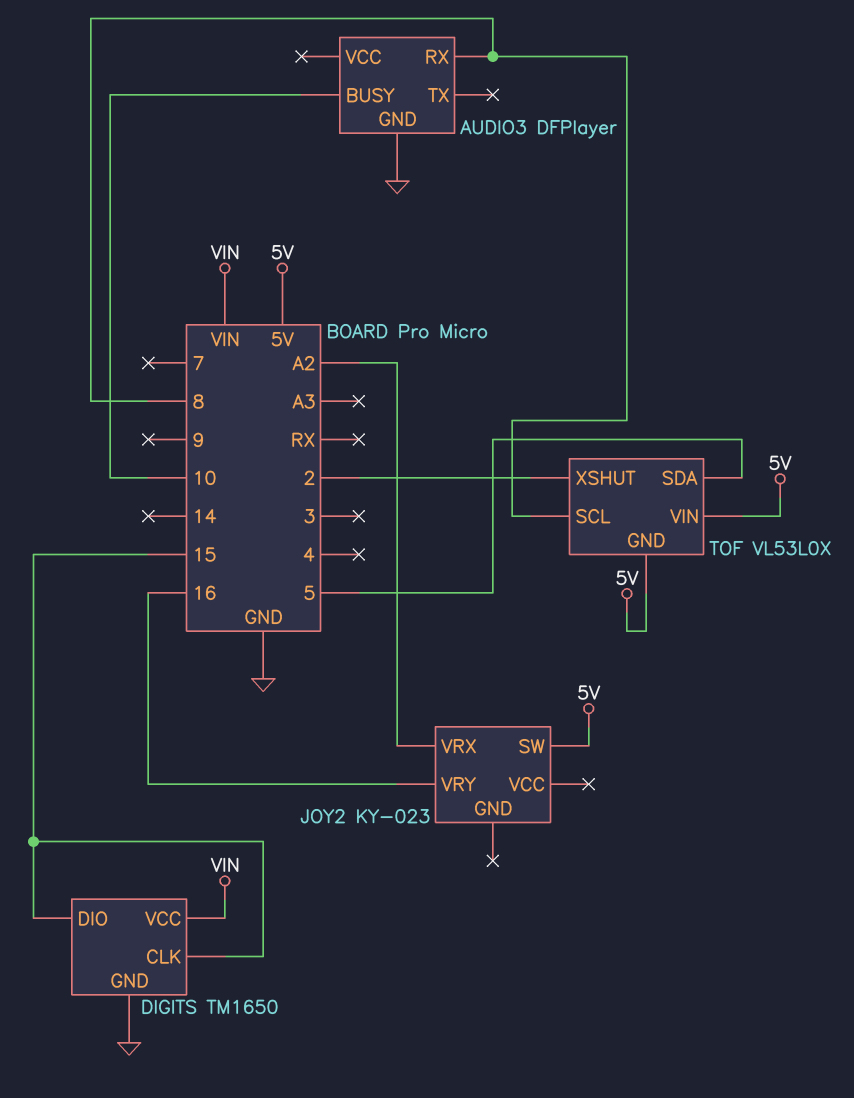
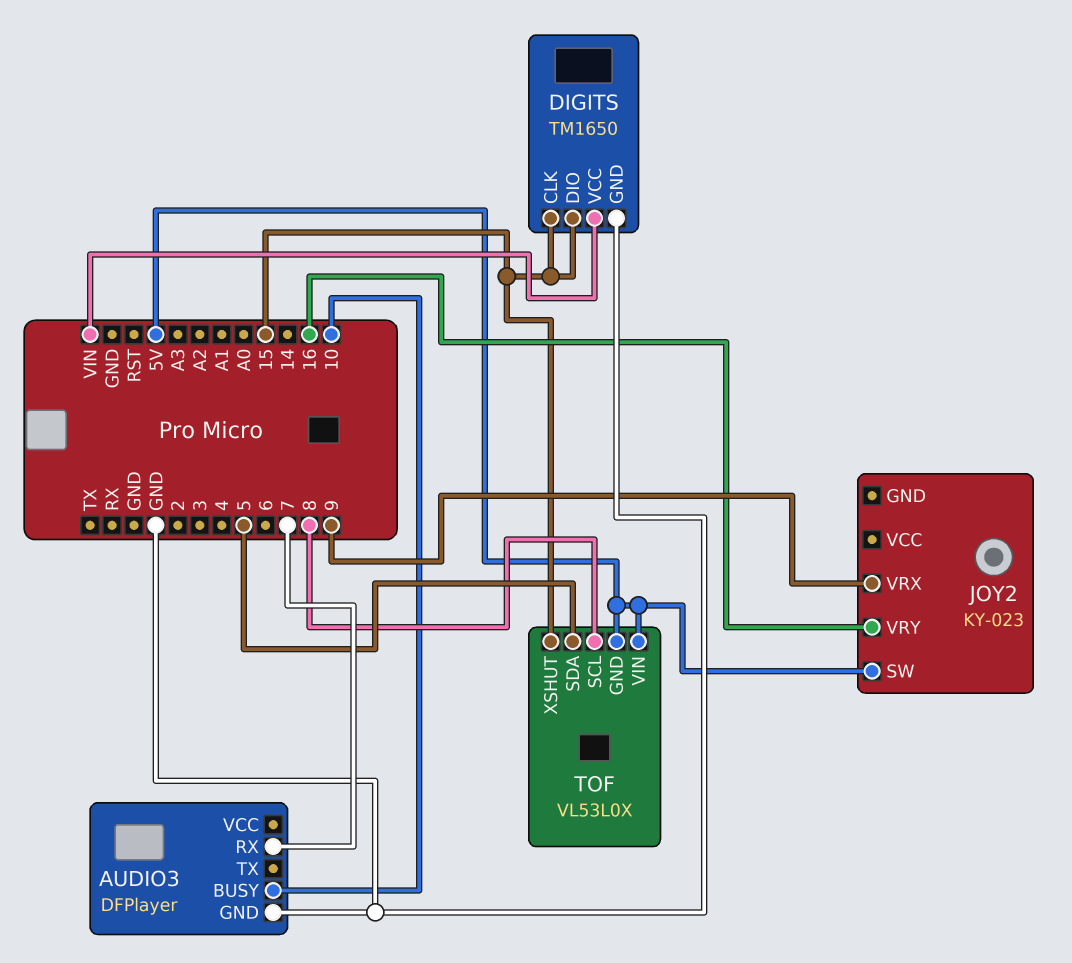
AUDIO3 pin RX: 8 -> 7
JOY2 pin VRX: A2 -> 9
TOF pin XSHUT: 2 -> 15

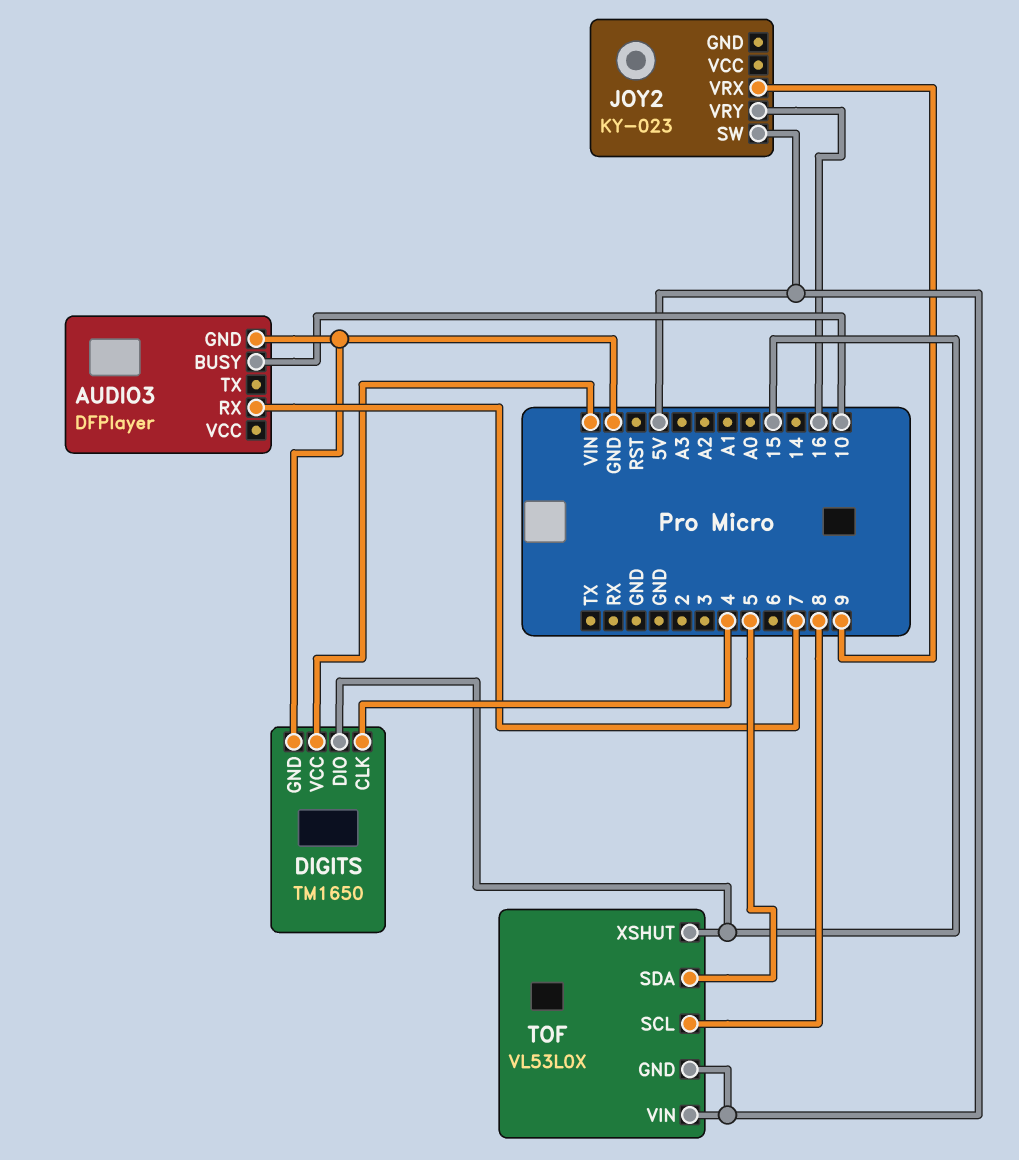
DIGITS pin CLK: 15 -> 4

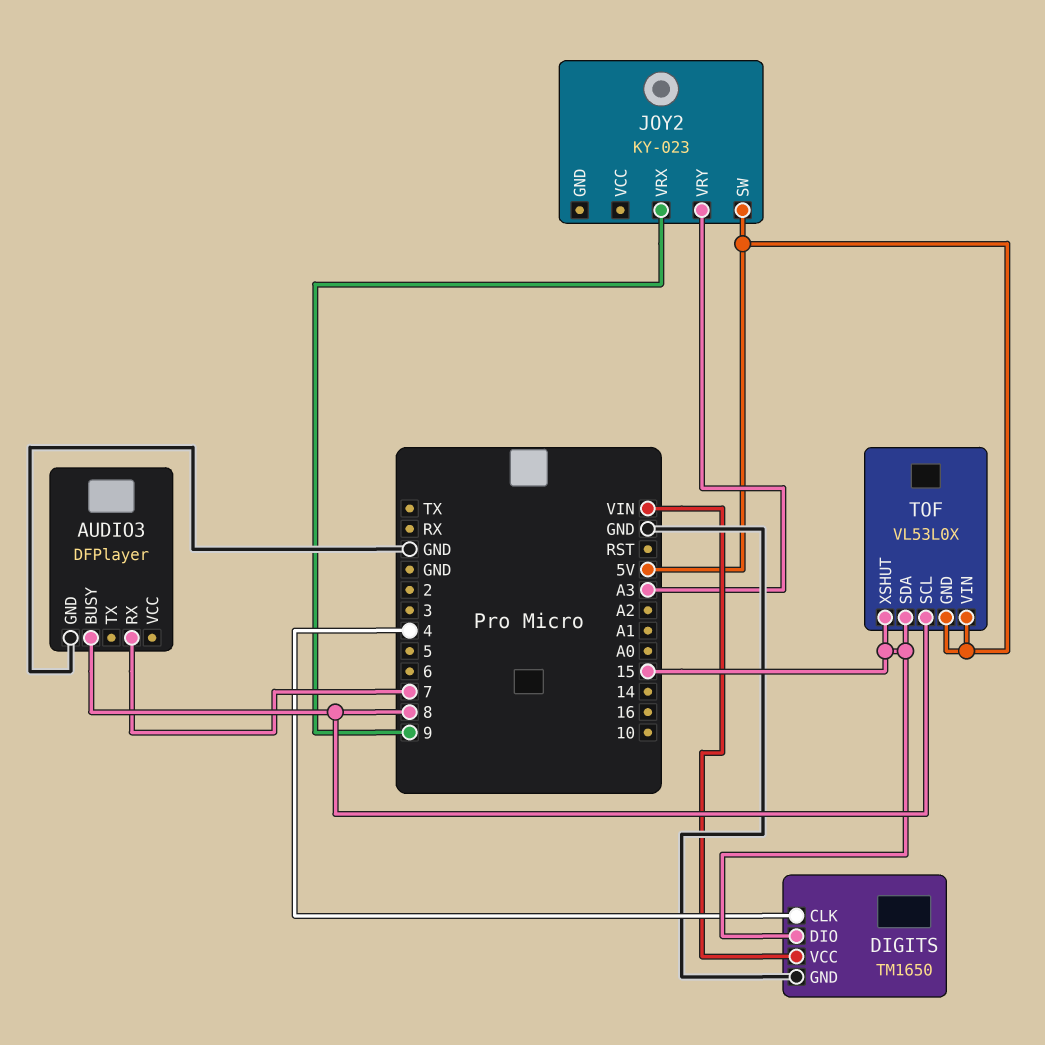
AUDIO3 pin BUSY: 10 -> 8
JOY2 pin VRY: 16 -> A3
TOF pin SDA: 5 -> 15

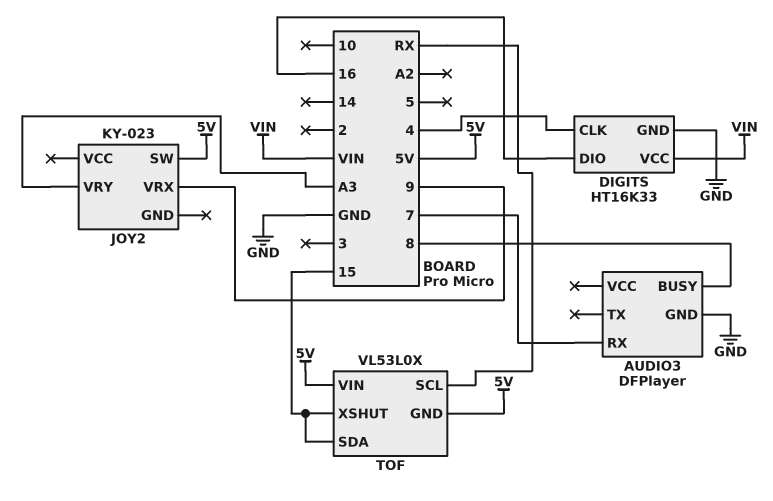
DIGITS: TM1650 -> HT16K33
DIGITS pin DIO: 15 -> 16
TOF pin SCL: 8 -> RX

